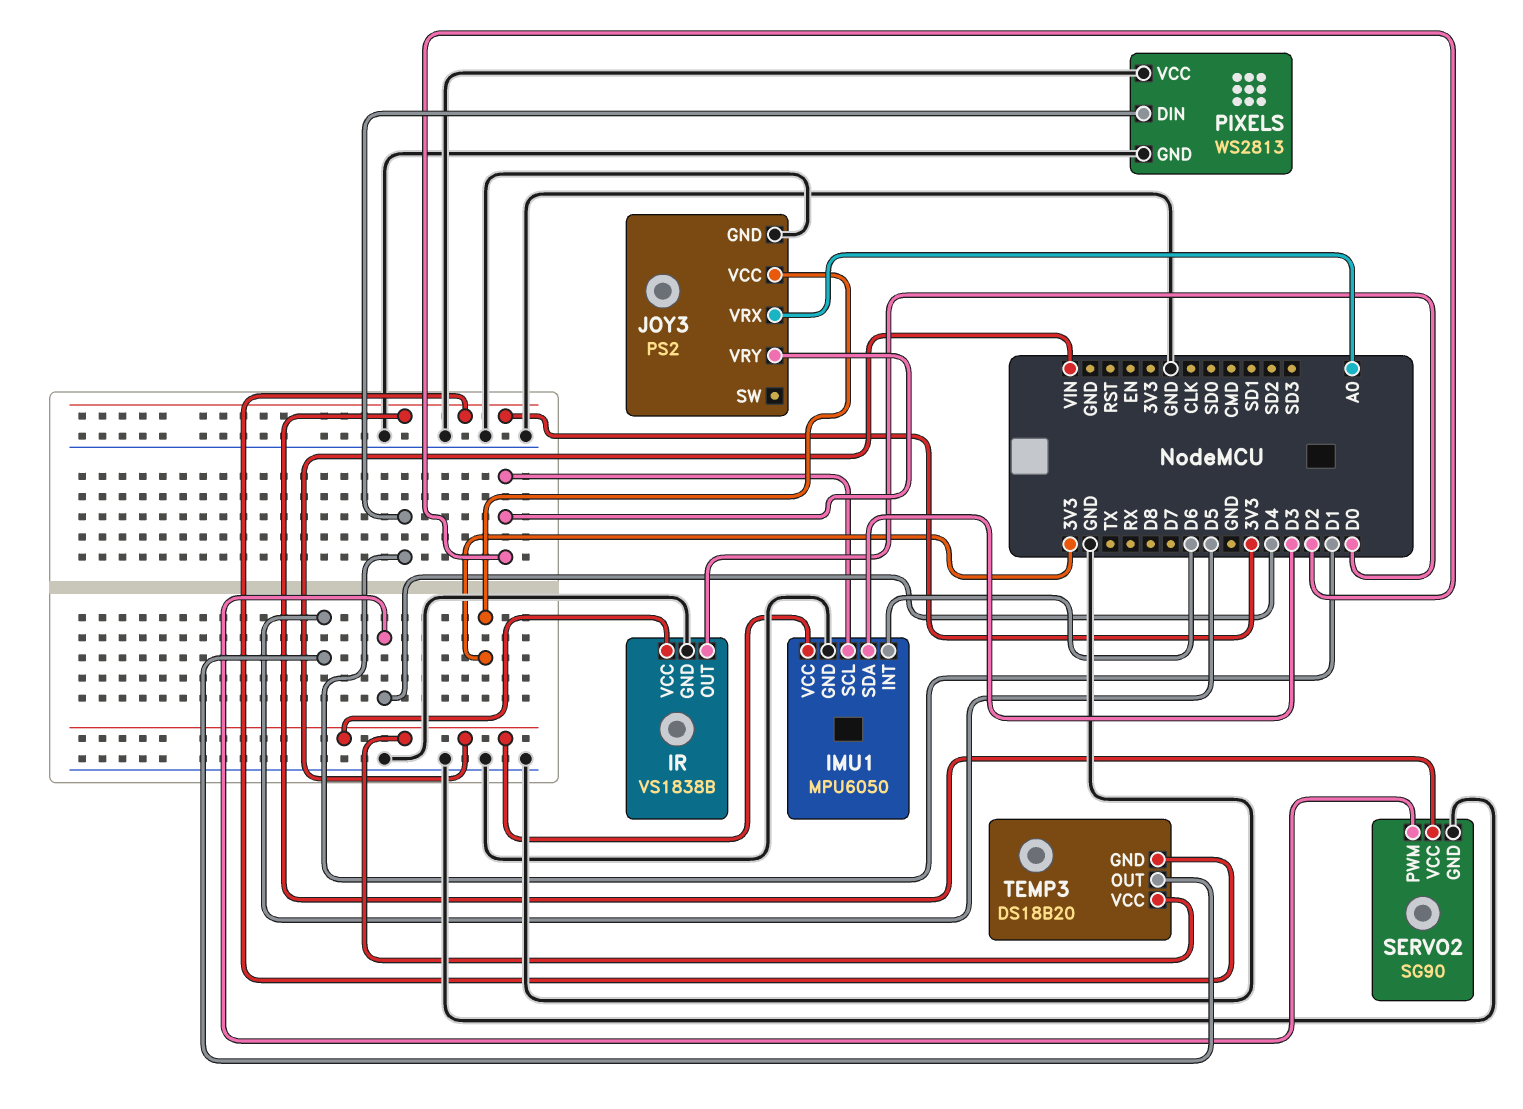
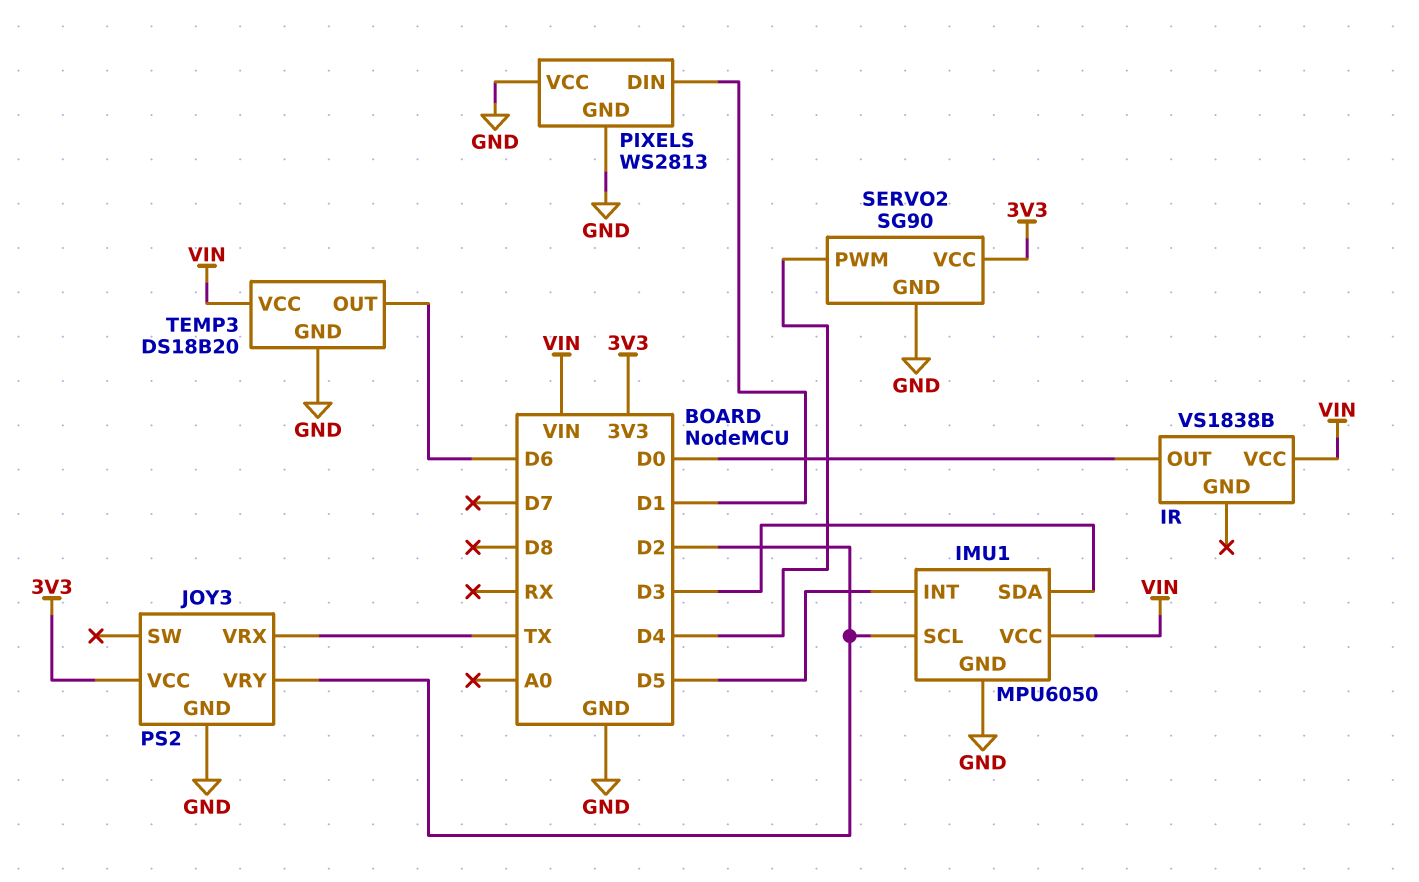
IMU1 pin INT: D6 -> D5
IR pin GND: GND -> none
JOY3 pin VRX: A0 -> TX
TEMP3 pin GND: 3V3 -> GND
TEMP3 pin OUT: D5 -> D6

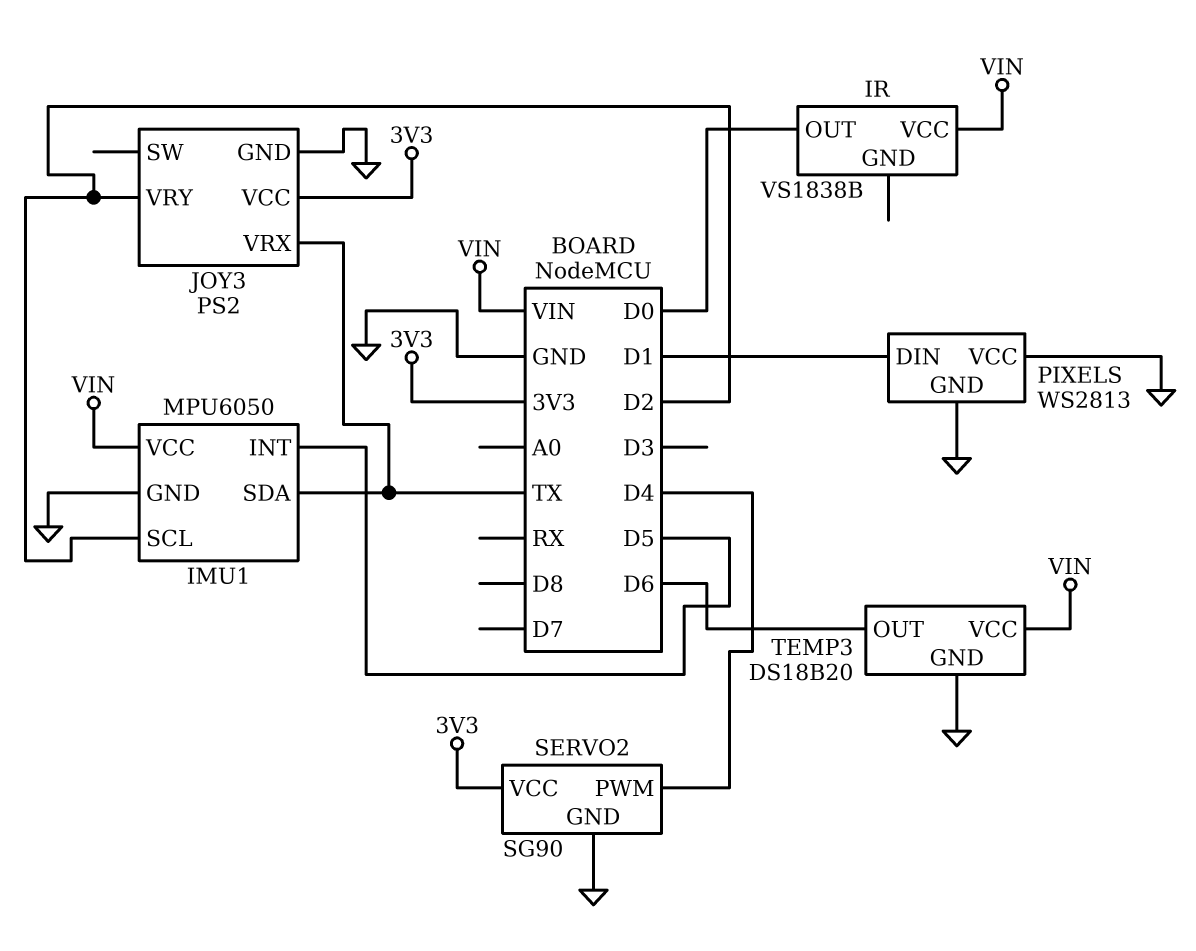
IMU1 pin SDA: D3 -> TX

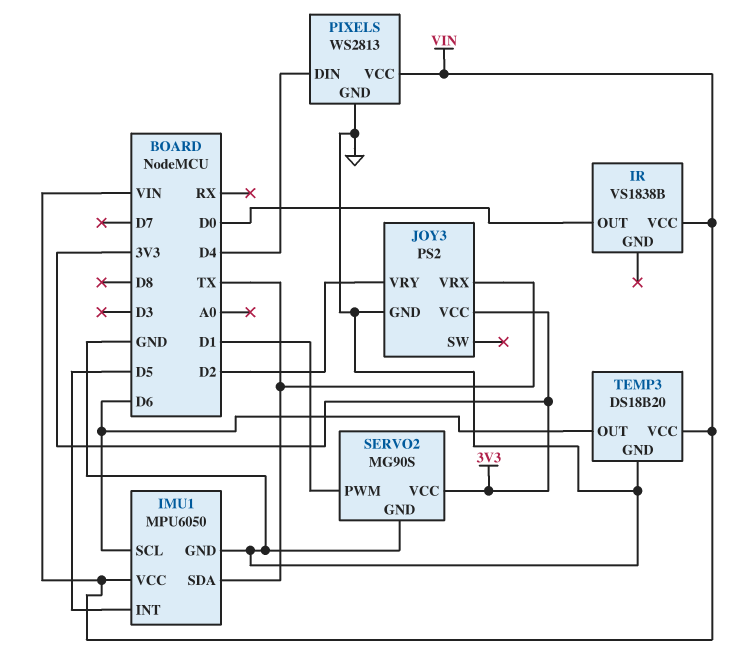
IMU1 pin SCL: D2 -> D6
PIXELS pin DIN: D1 -> D4
PIXELS pin VCC: GND -> VIN
SERVO2: SG90 -> MG90S
SERVO2 pin PWM: D4 -> D1

